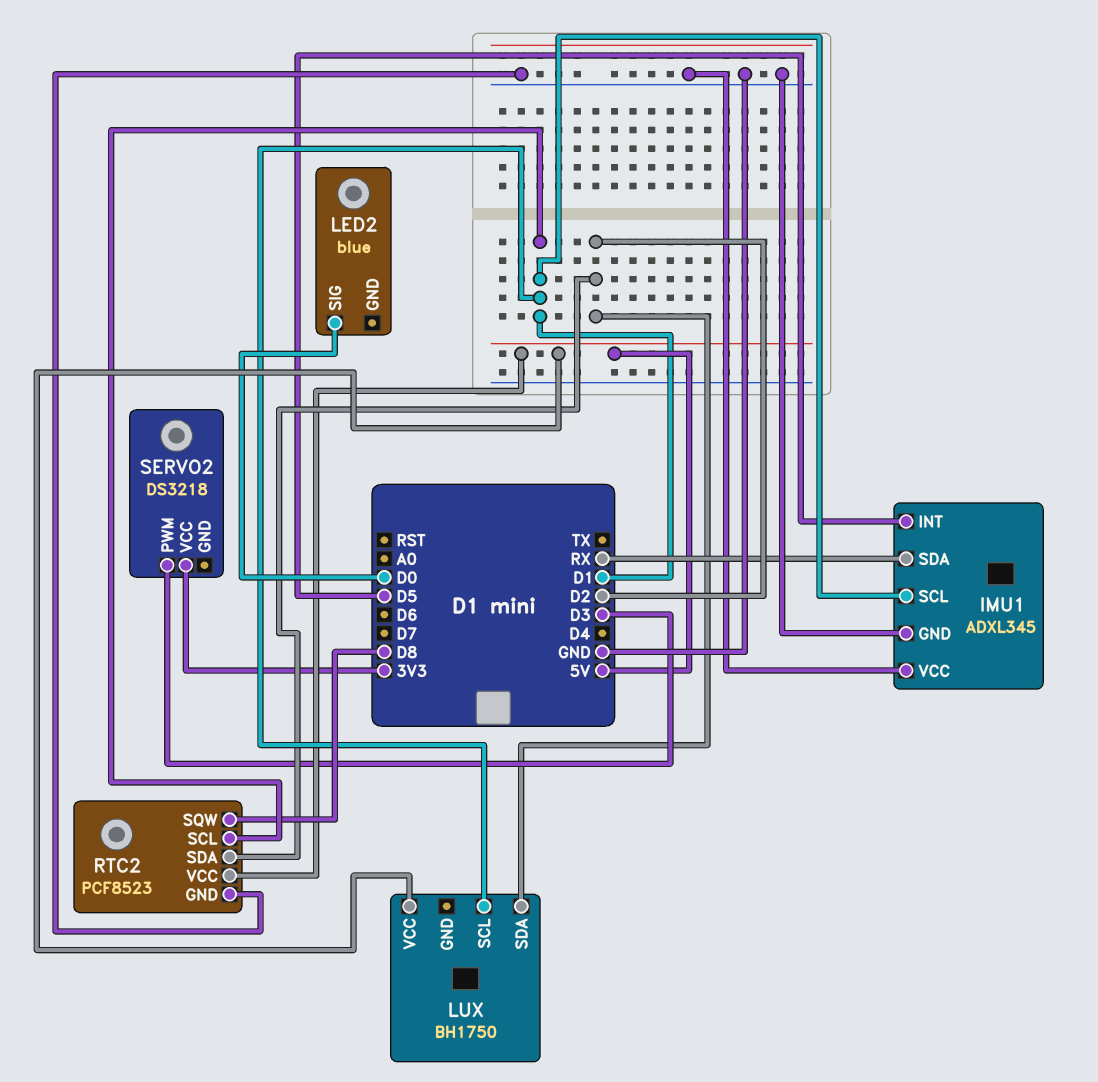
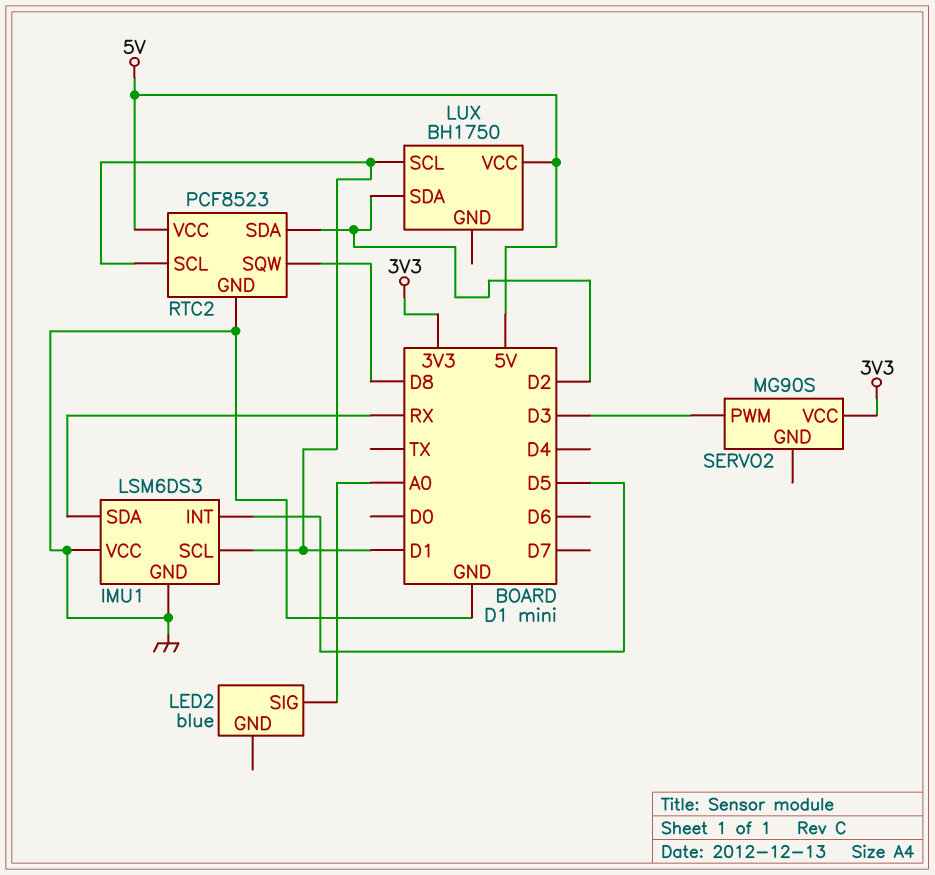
IMU1: ADXL345 -> LSM6DS3
LED2 pin SIG: D0 -> A0
SERVO2: DS3218 -> MG90S

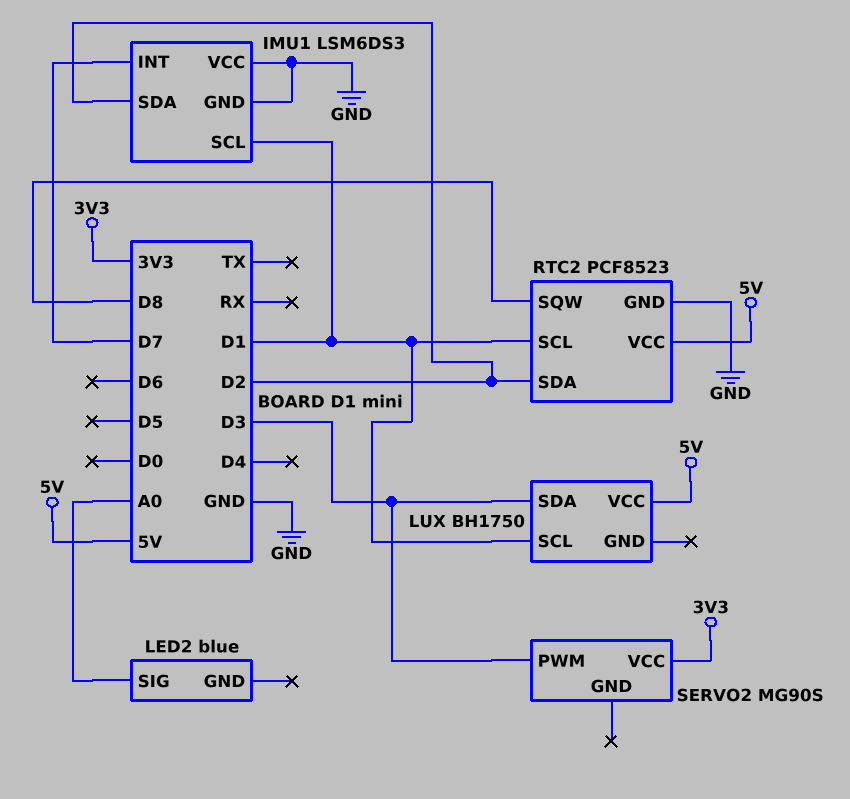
IMU1 pin INT: D5 -> D7
IMU1 pin SDA: RX -> D2
LUX pin SDA: D2 -> D3

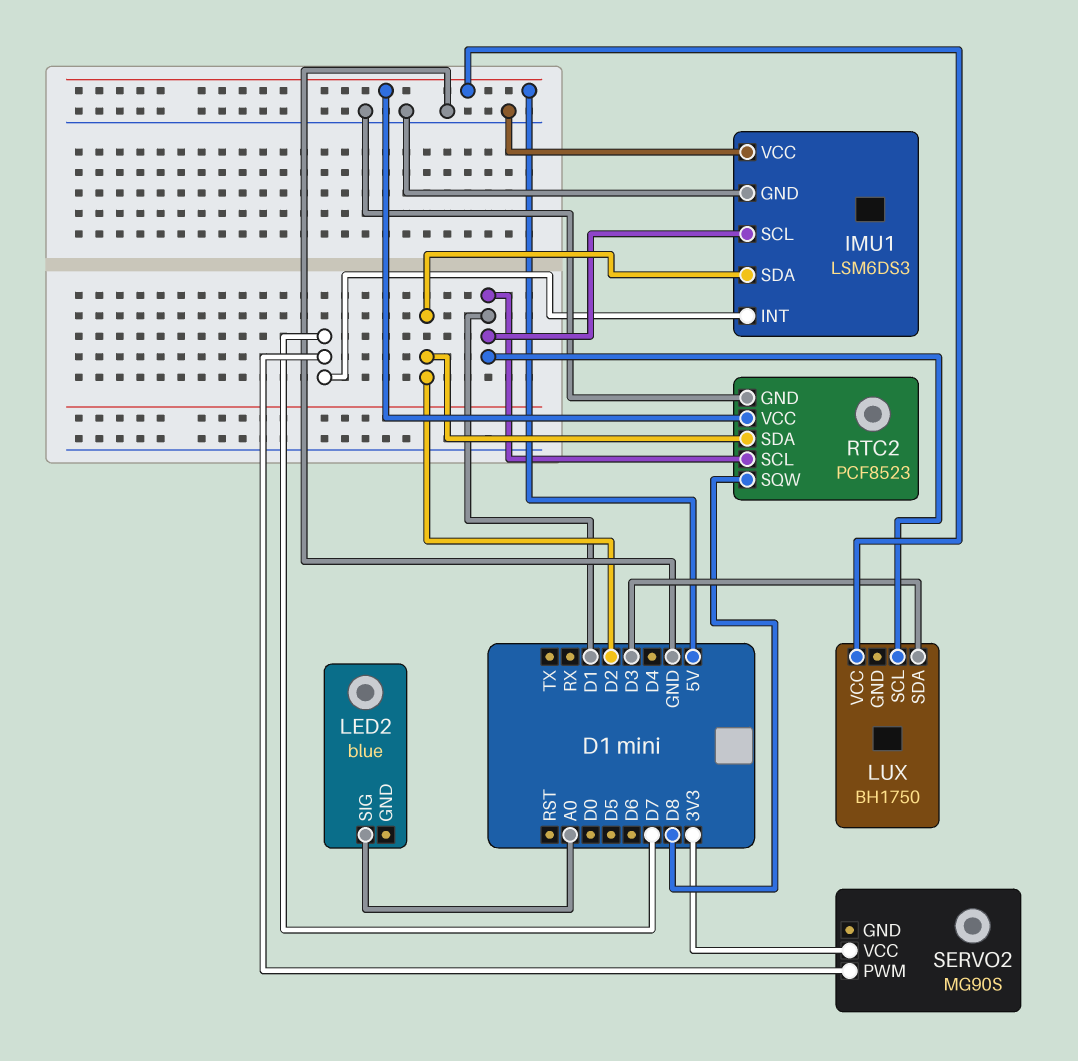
SERVO2 pin PWM: D3 -> D7

